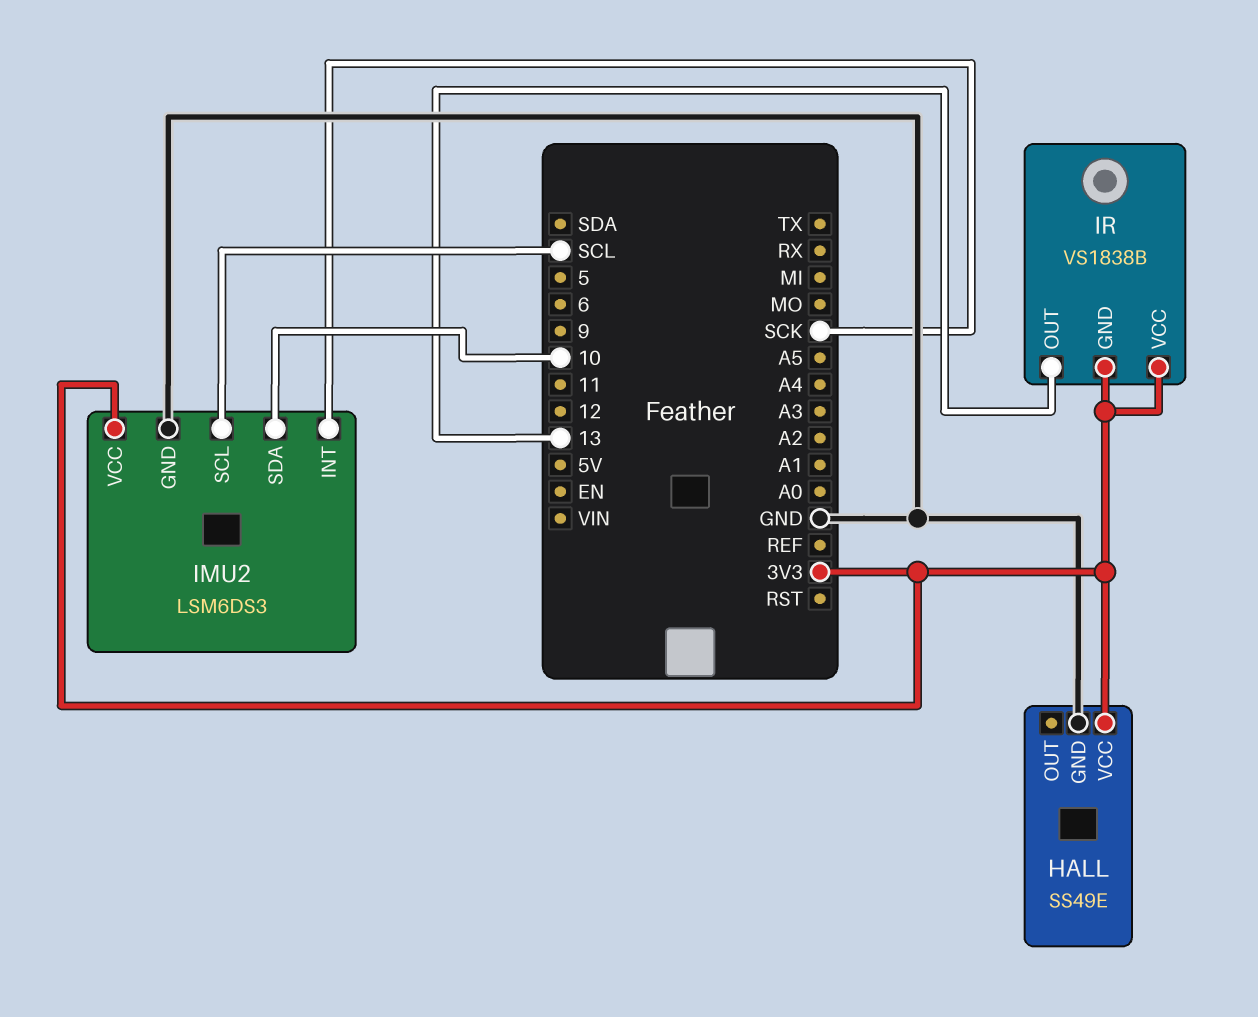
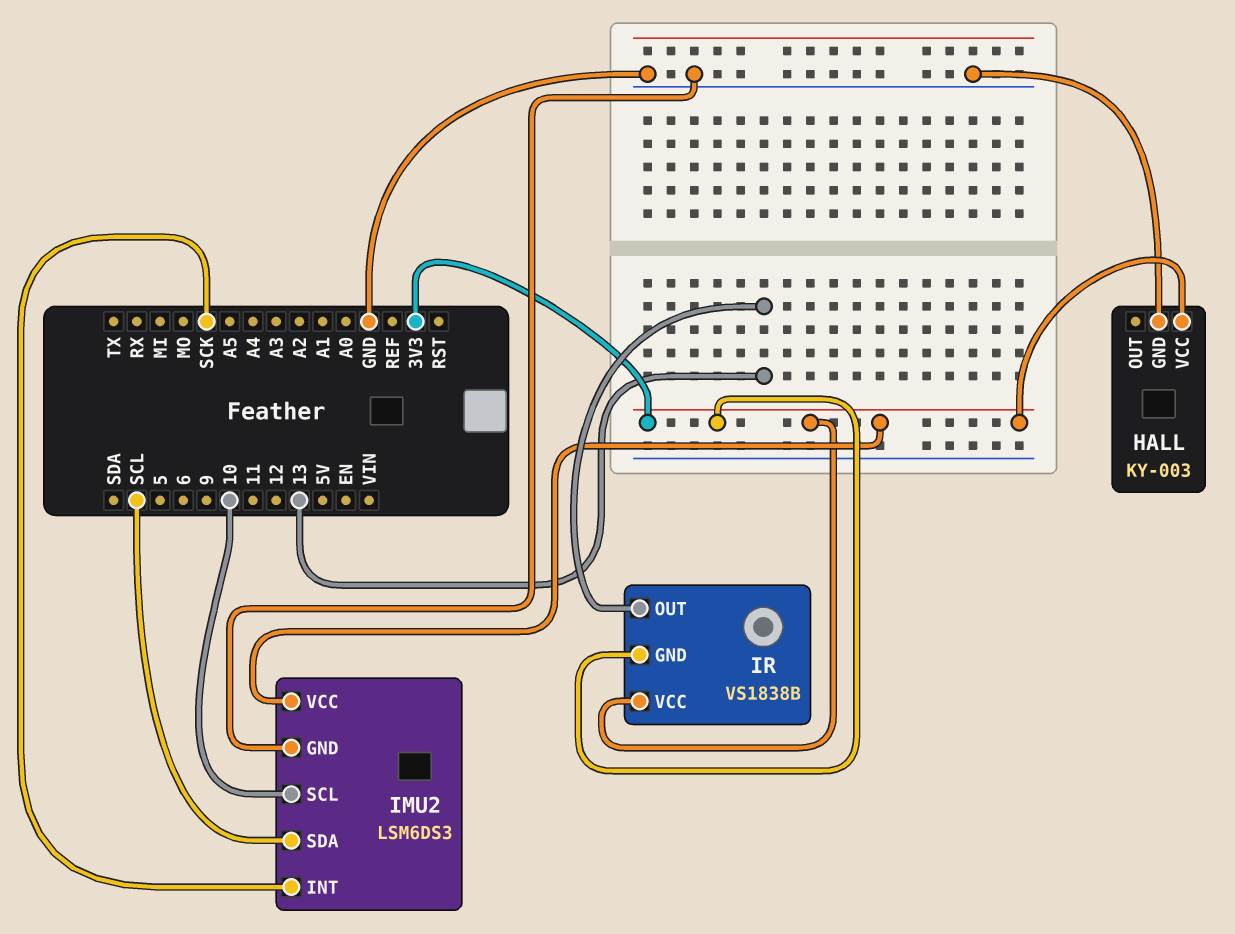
HALL: SS49E -> KY-003
IMU2 pin SCL: SCL -> 10
IMU2 pin SDA: 10 -> SCL

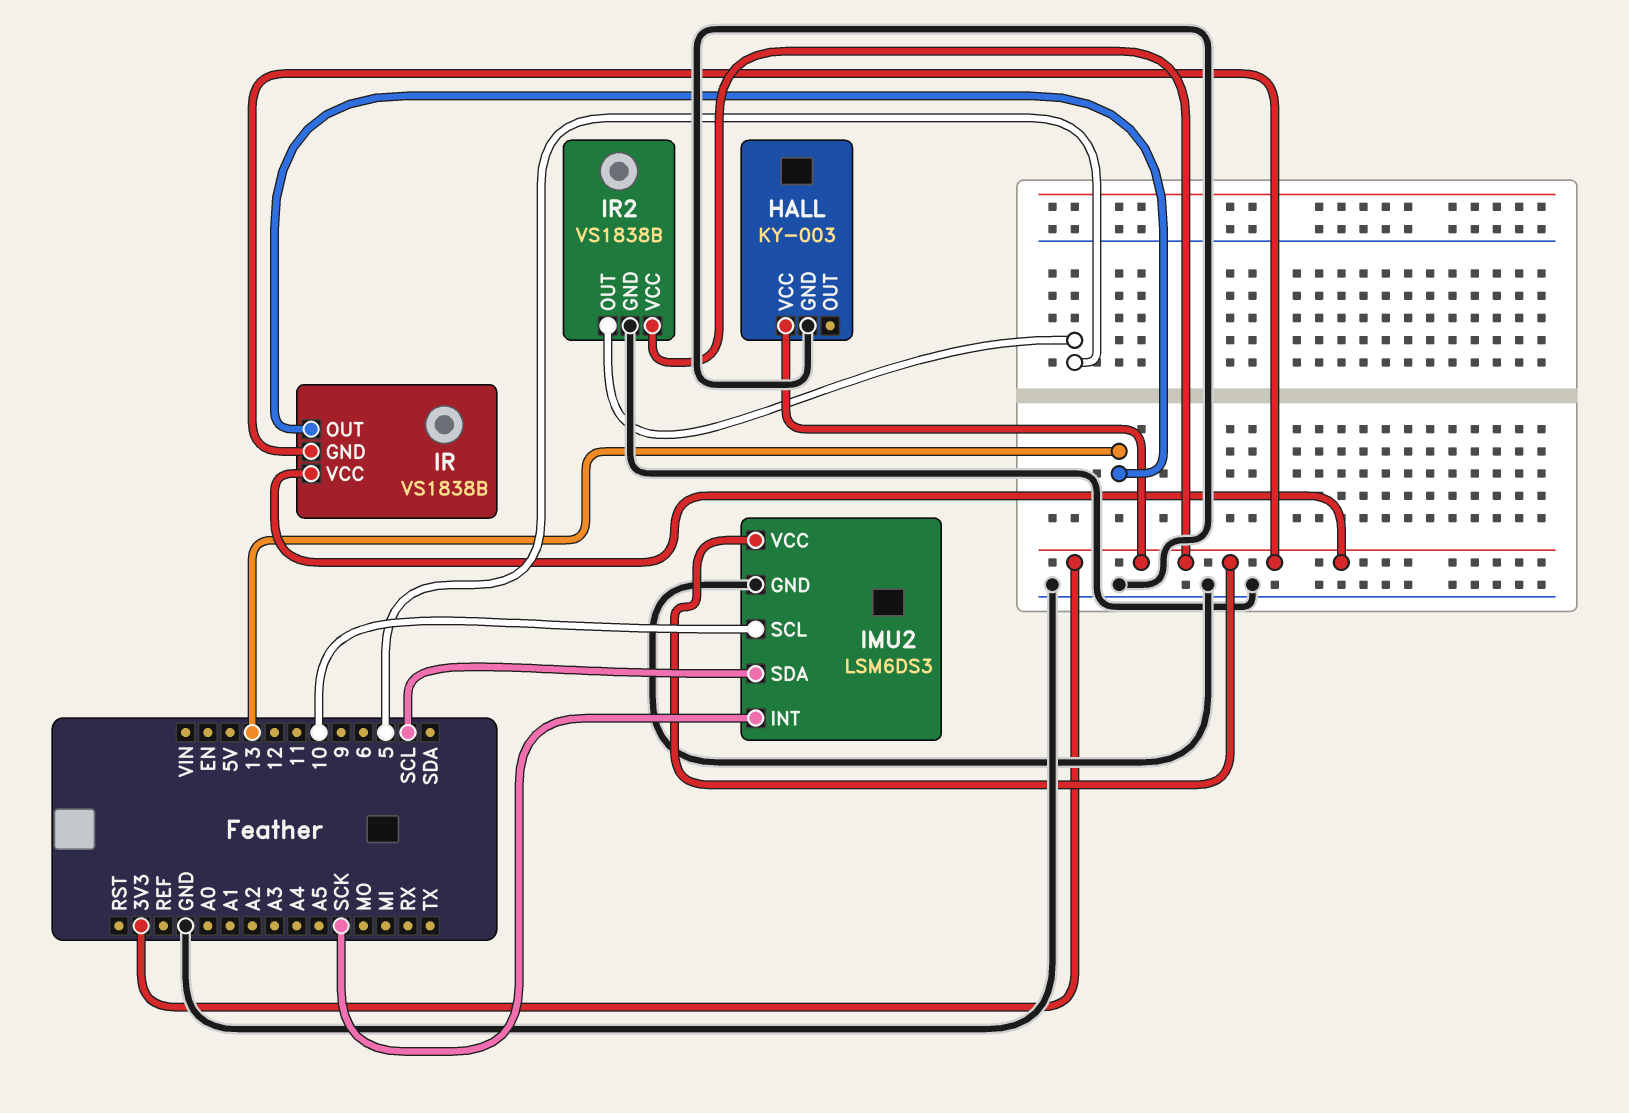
IR2: none -> VS1838B
IR2 pin GND: none -> GND
IR2 pin OUT: none -> 5
IR2 pin VCC: none -> 3V3

